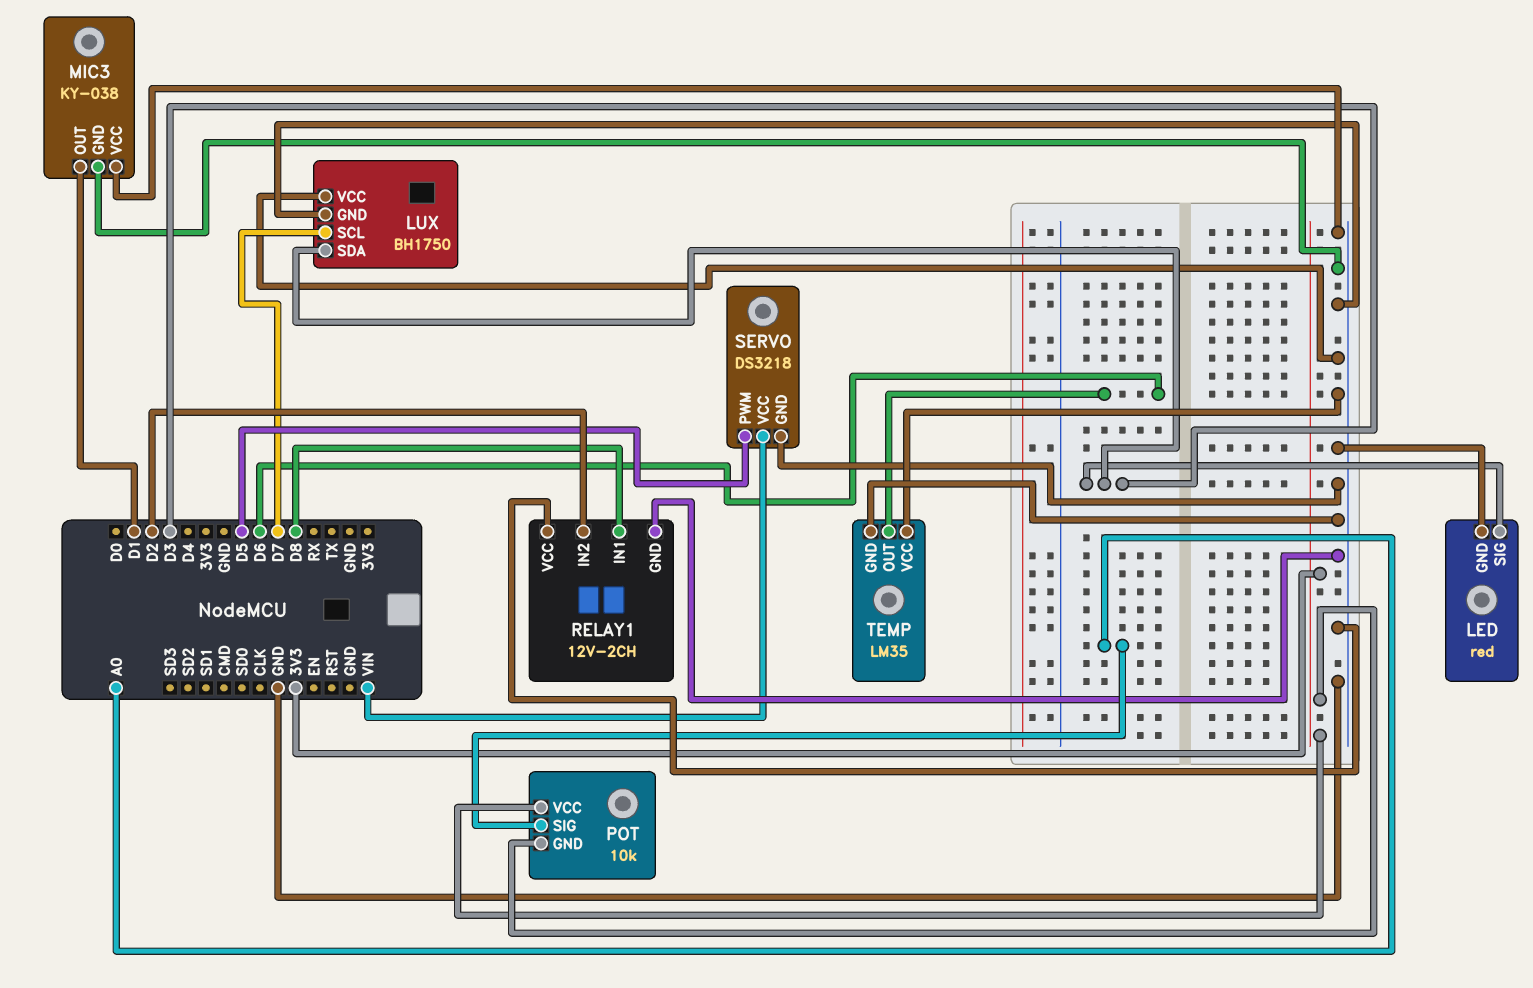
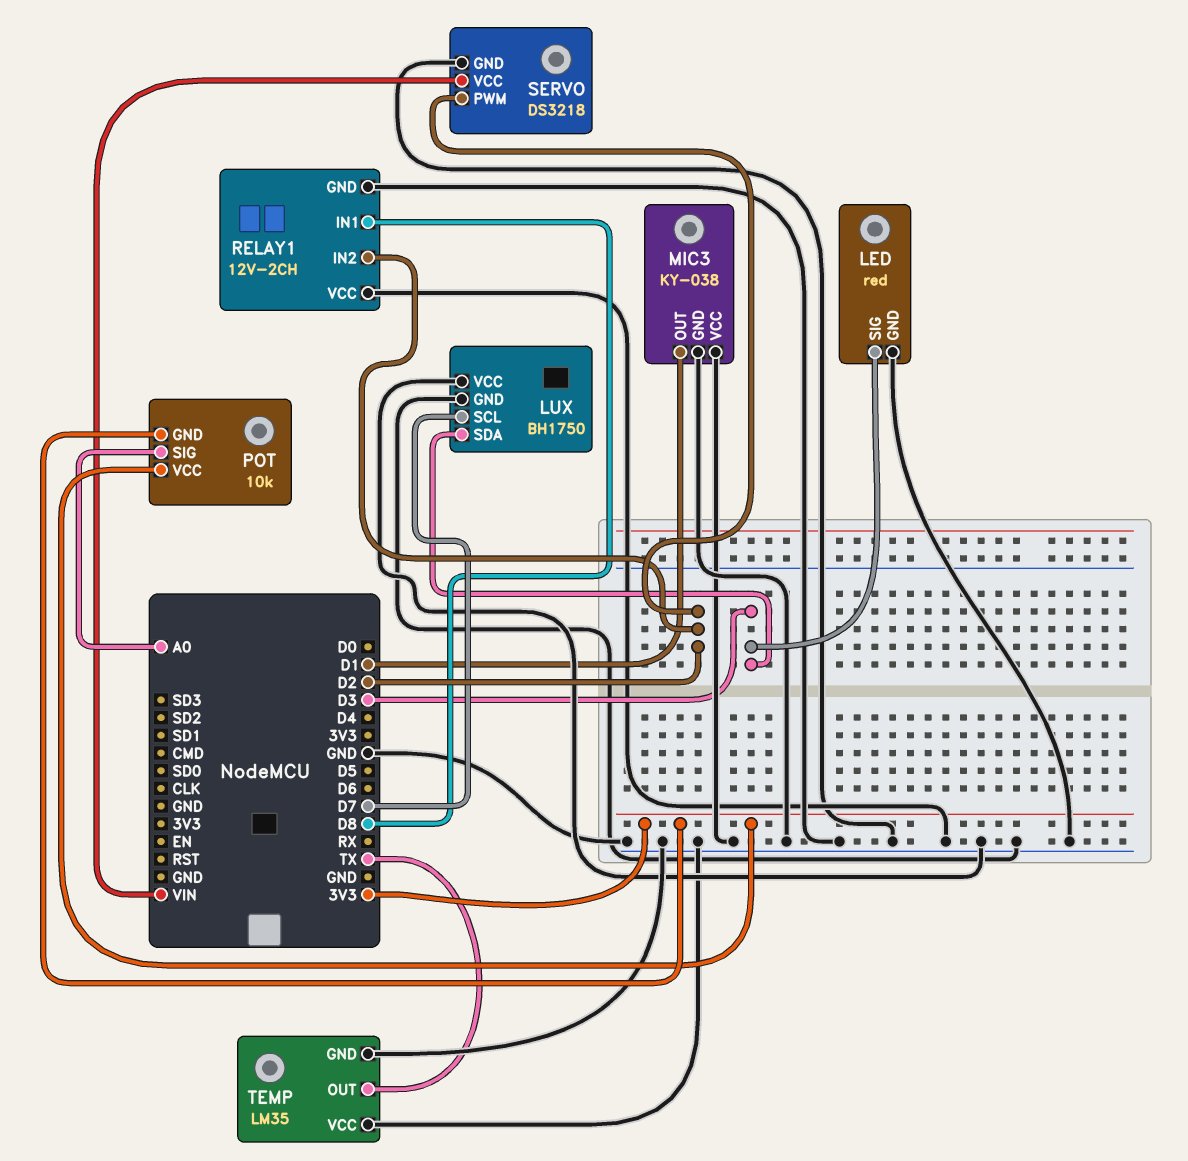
SERVO pin PWM: D5 -> D2
TEMP pin OUT: D6 -> TX

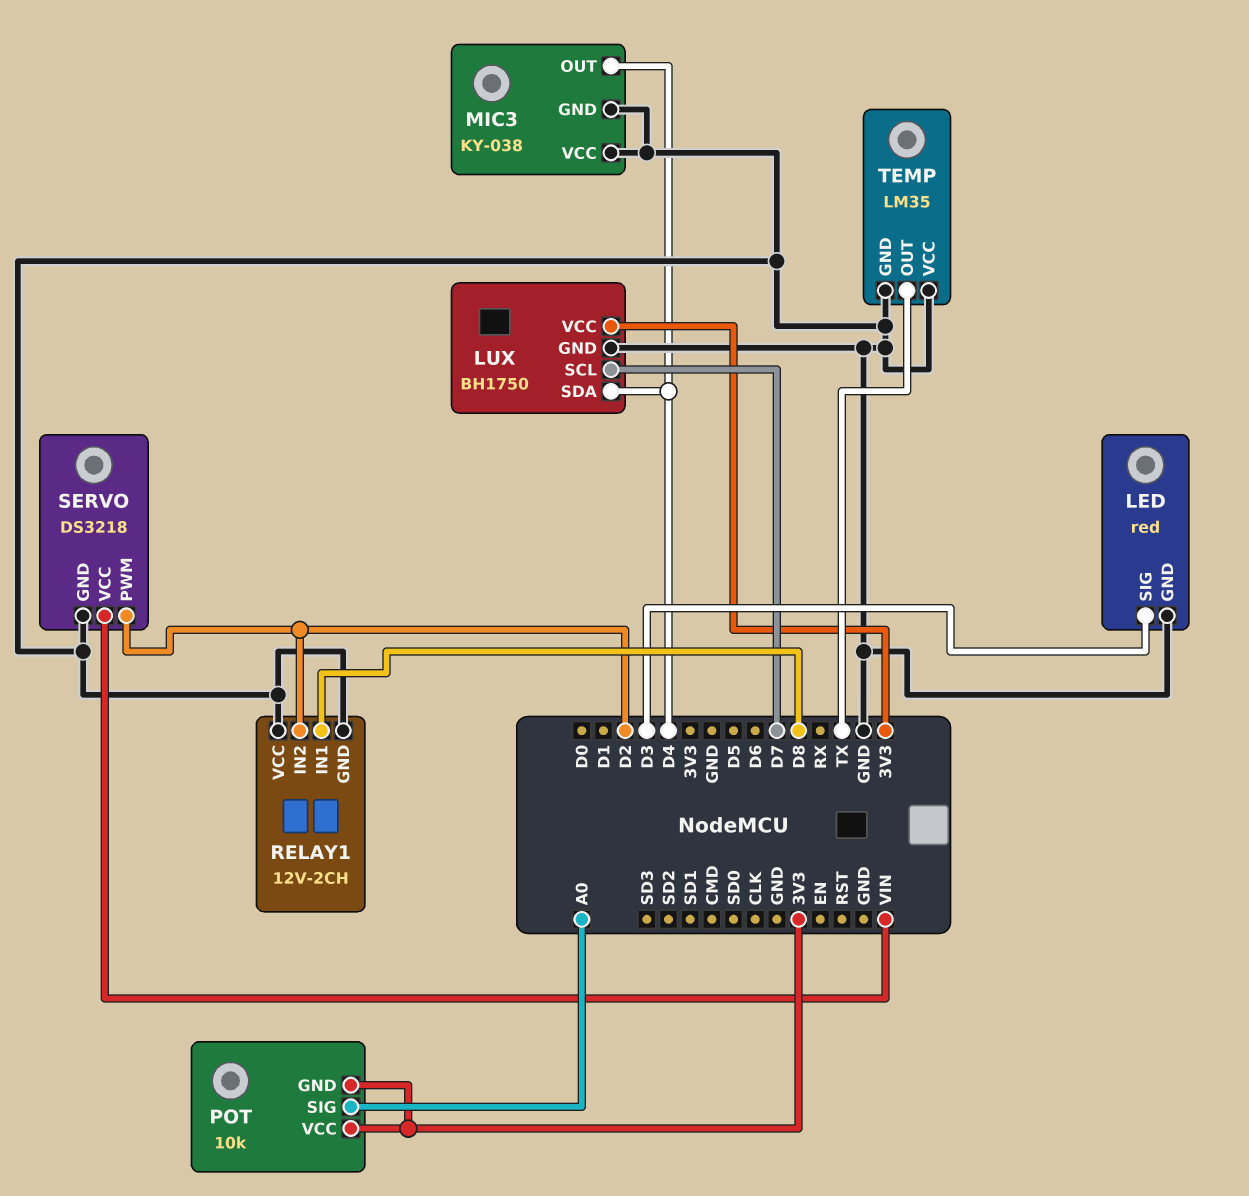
LUX pin SDA: D3 -> D4
LUX pin VCC: GND -> 3V3
MIC3 pin OUT: D1 -> D4

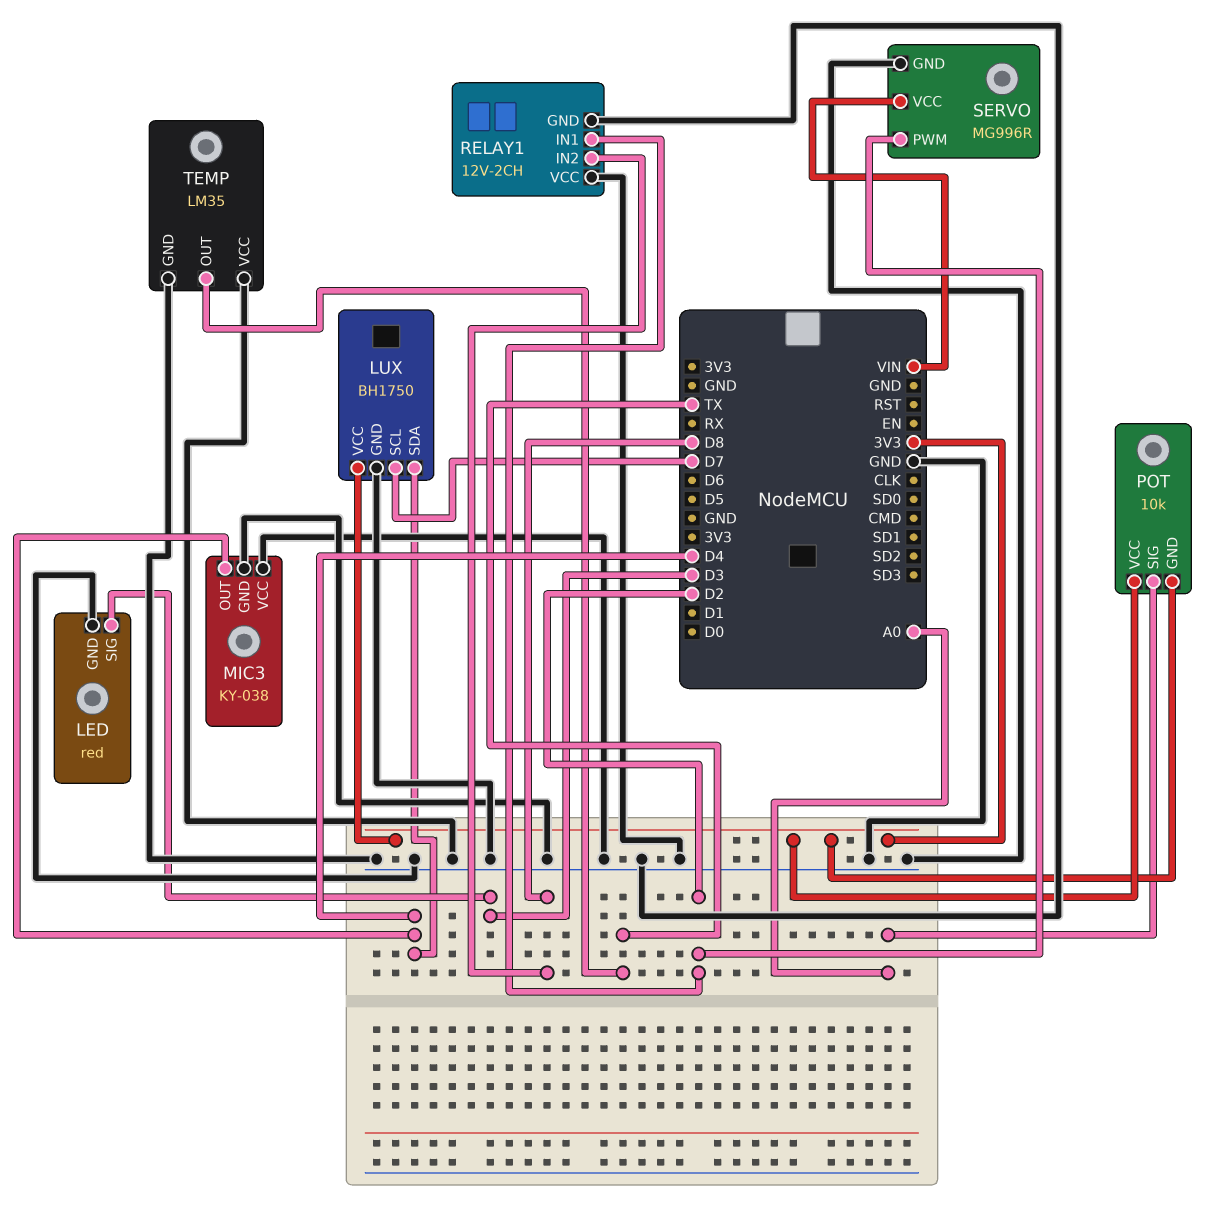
RELAY1 pin IN1: D8 -> D2
RELAY1 pin IN2: D2 -> D8
SERVO: DS3218 -> MG996R

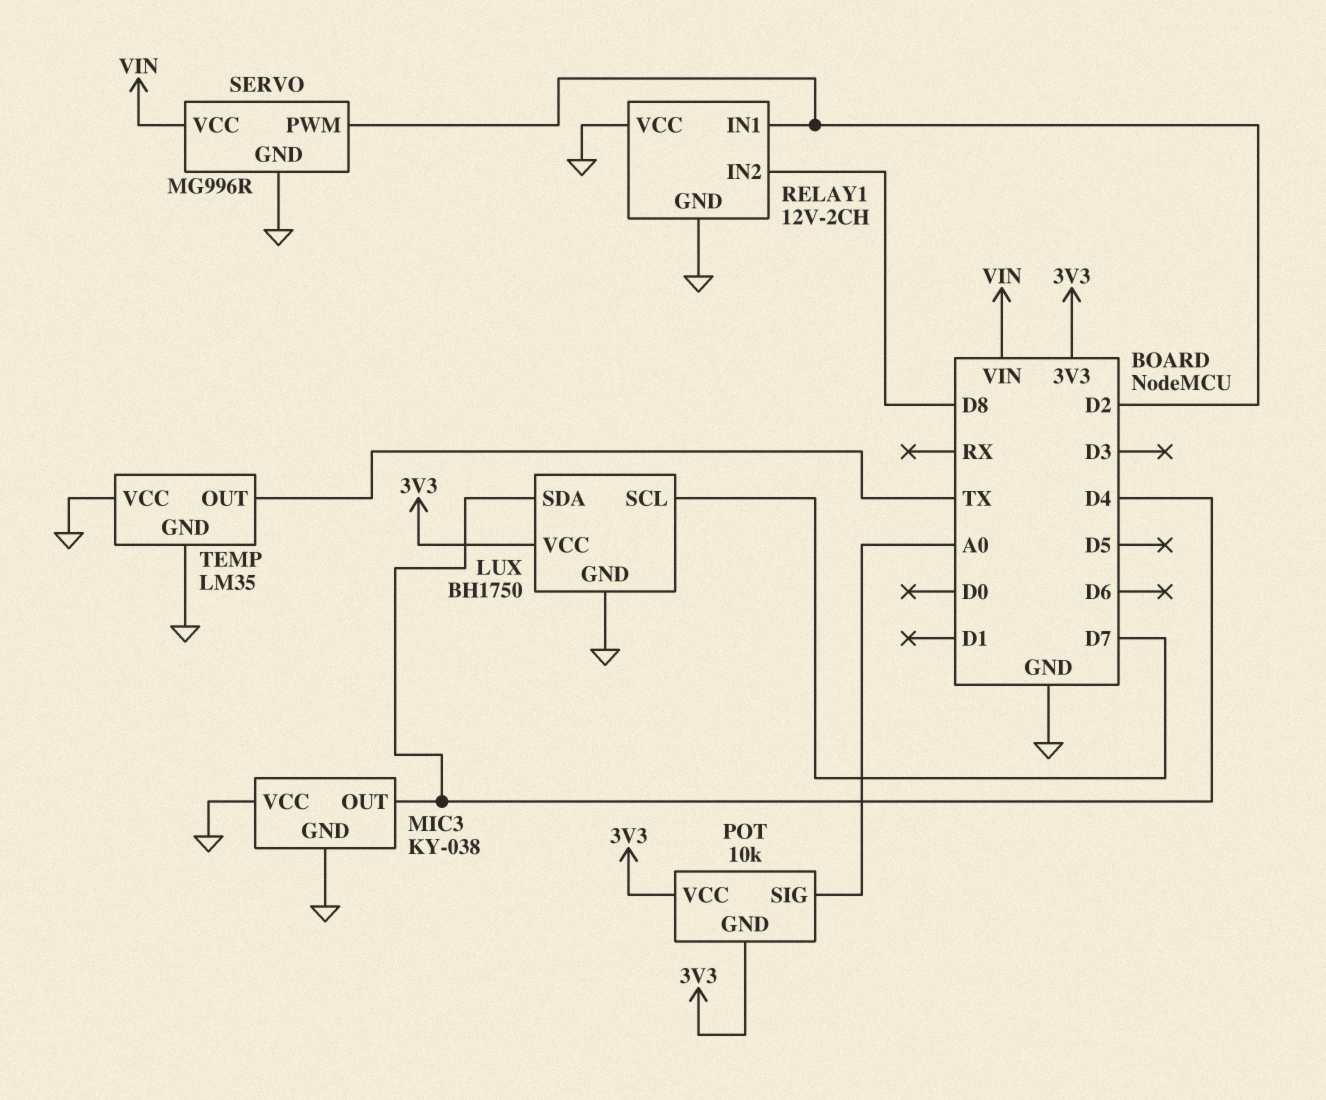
LED: red -> none
LED pin GND: GND -> none
LED pin SIG: D3 -> none

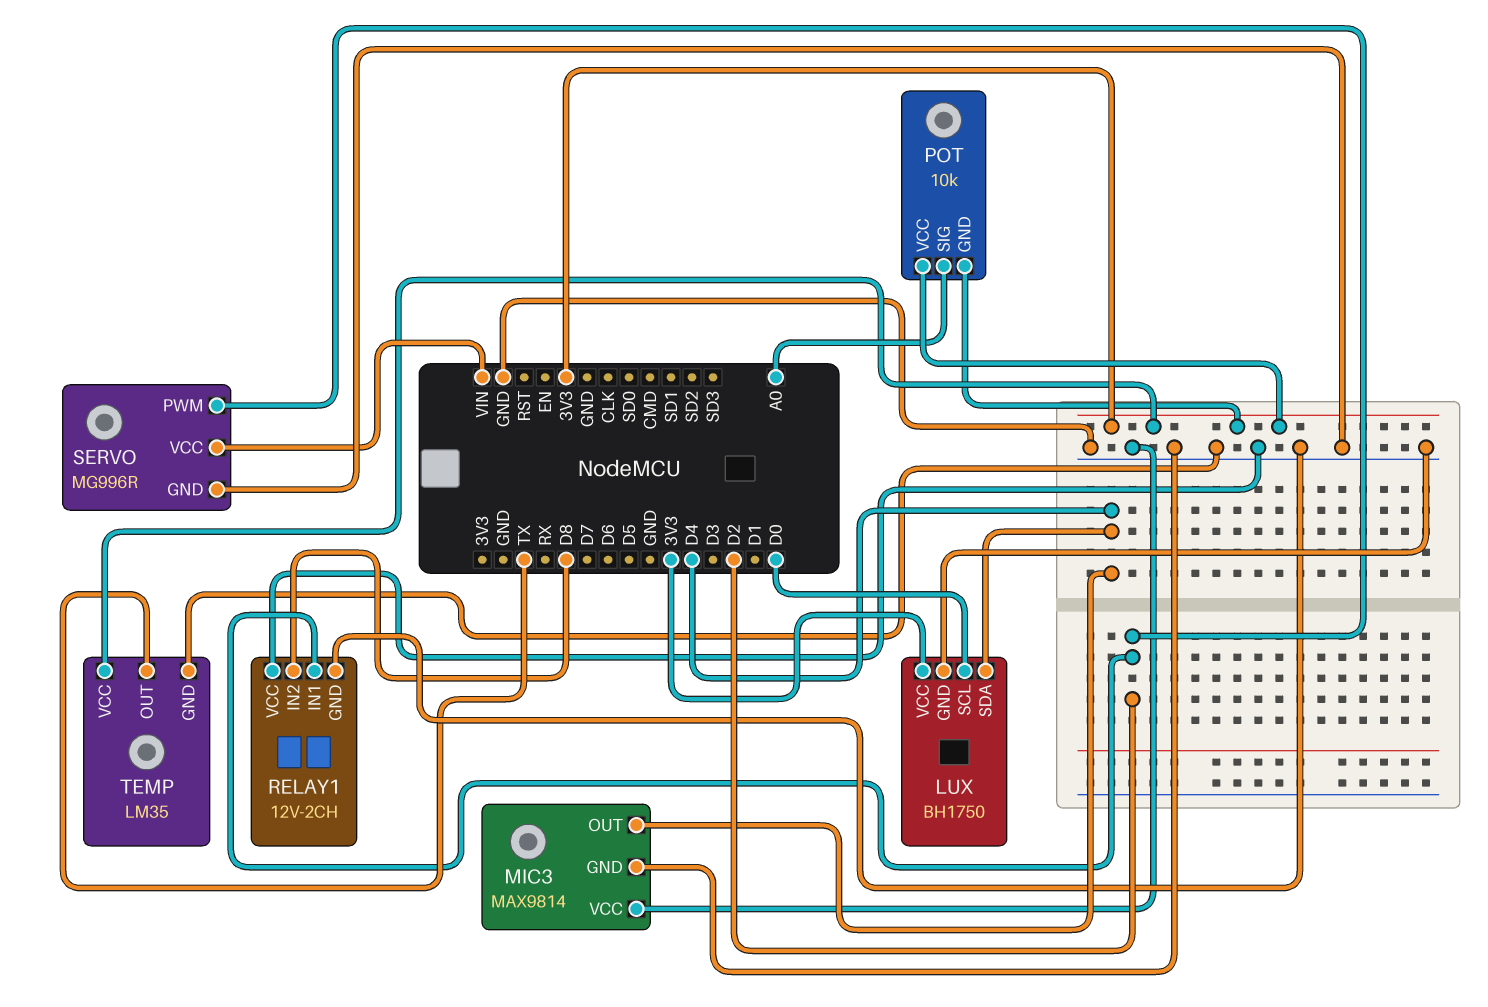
LUX pin SCL: D7 -> D0
MIC3: KY-038 -> MAX9814
TEMP pin VCC: GND -> 3V3

